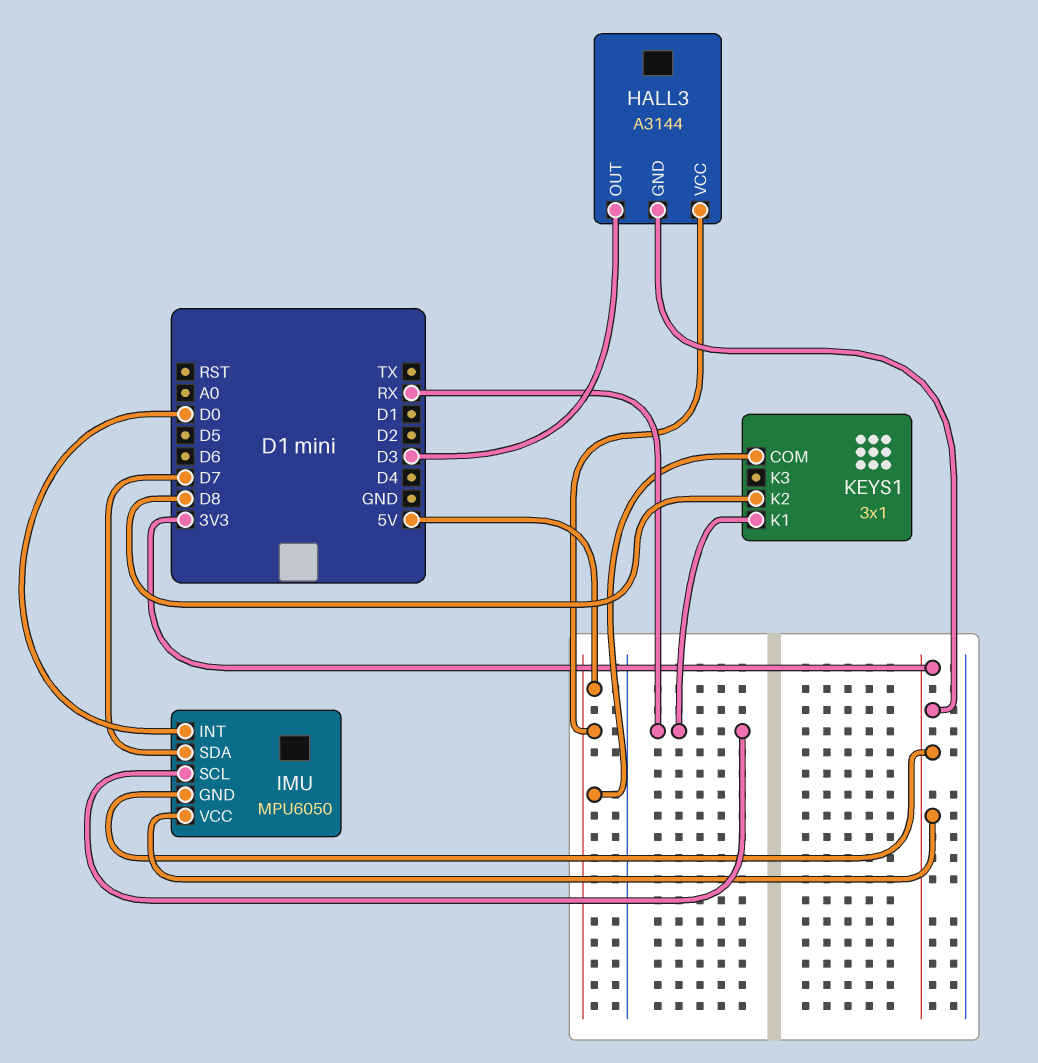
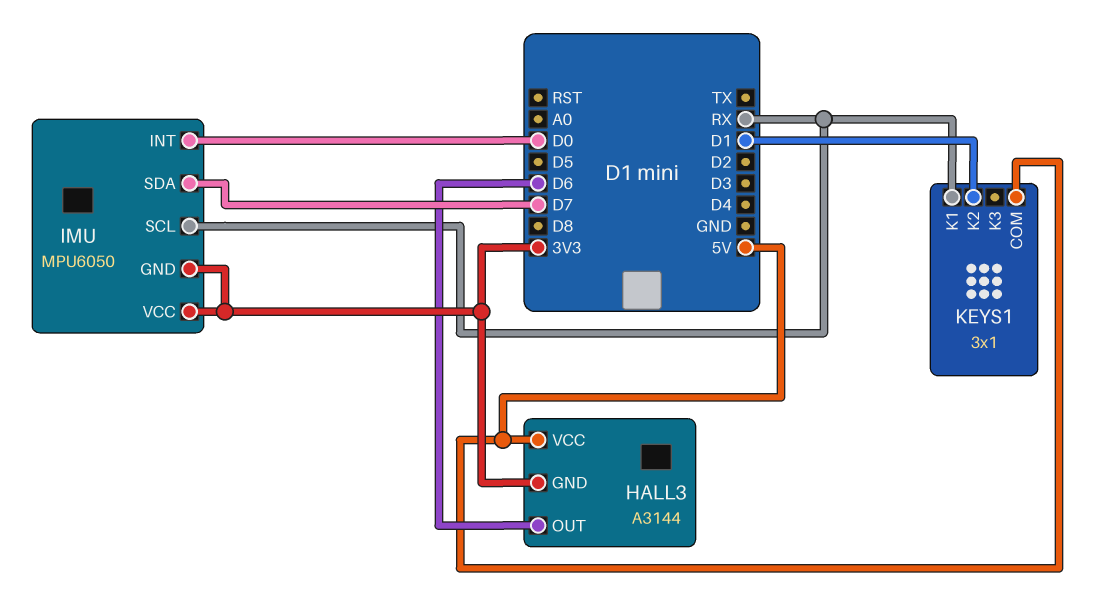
HALL3 pin OUT: D3 -> D6
KEYS1 pin K2: D8 -> D1

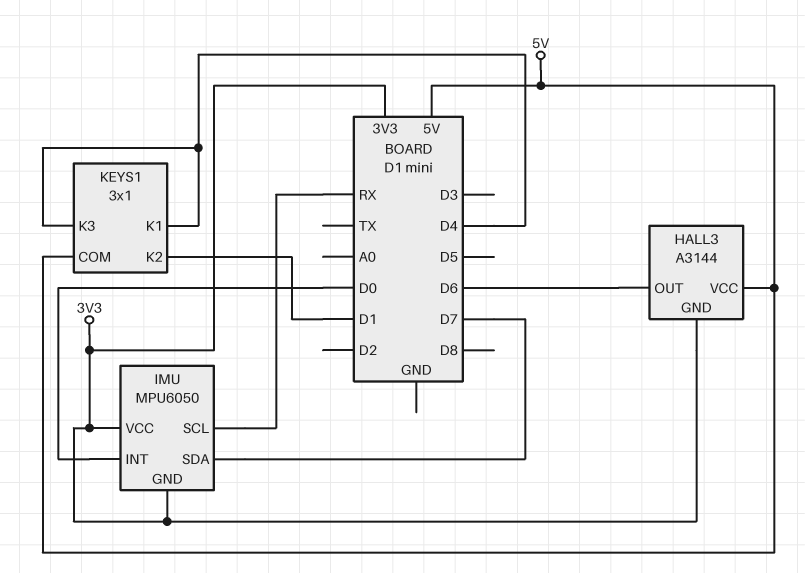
KEYS1 pin K1: RX -> D4
KEYS1 pin K3: none -> D4

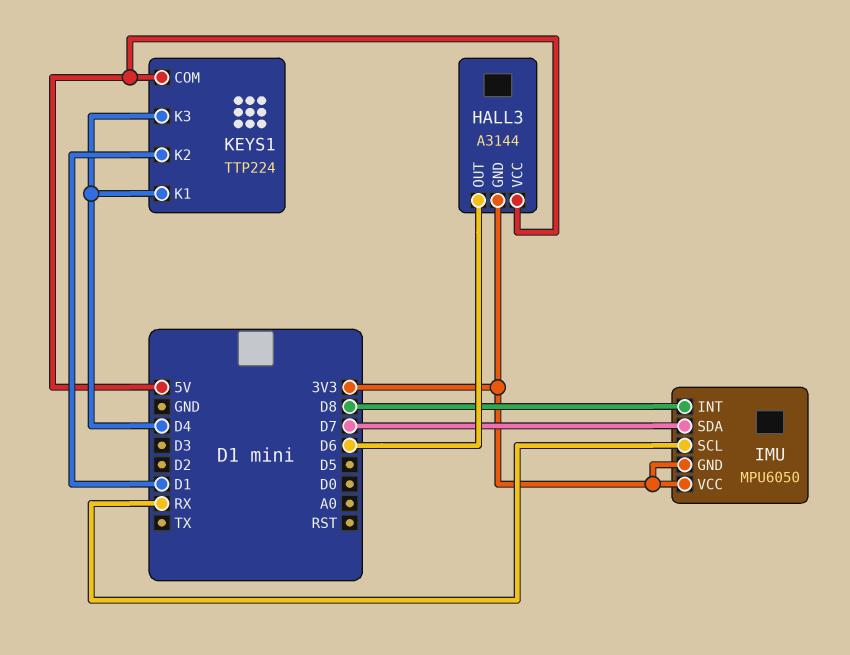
IMU pin INT: D0 -> D8
KEYS1: 3x1 -> TTP224

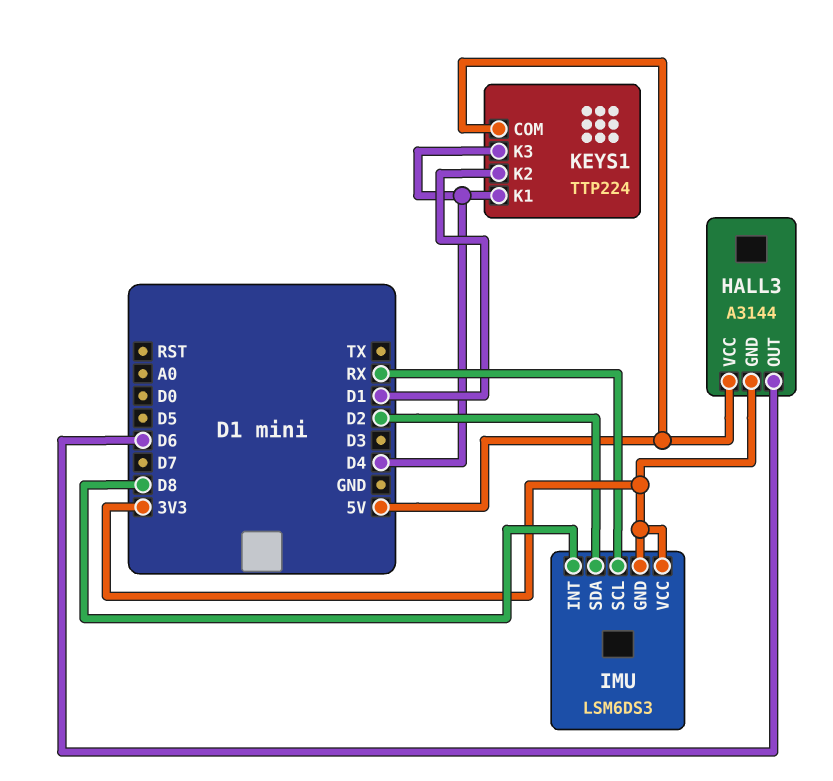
IMU: MPU6050 -> LSM6DS3
IMU pin SDA: D7 -> D2

